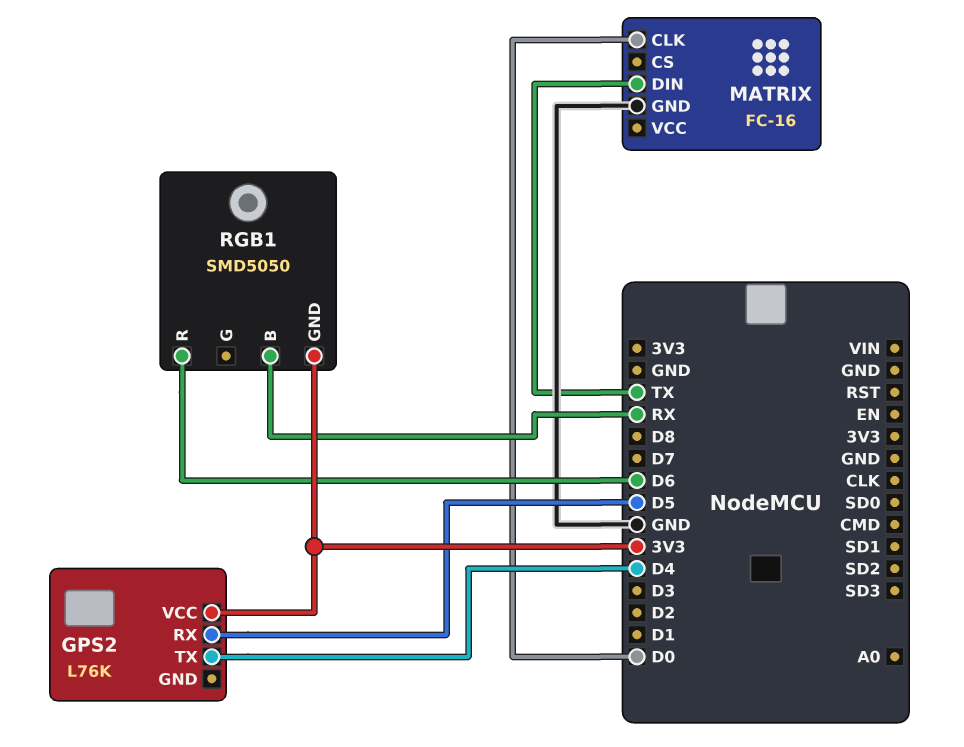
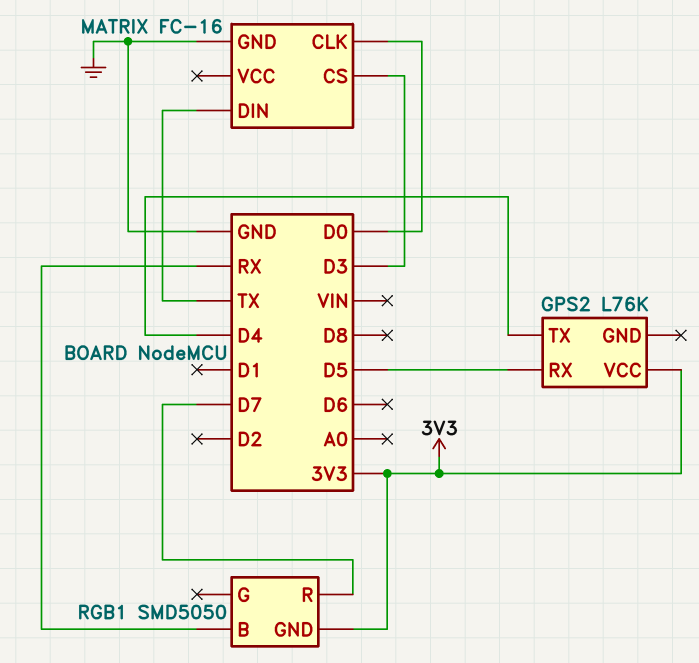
MATRIX pin CS: none -> D3
RGB1 pin R: D6 -> D7

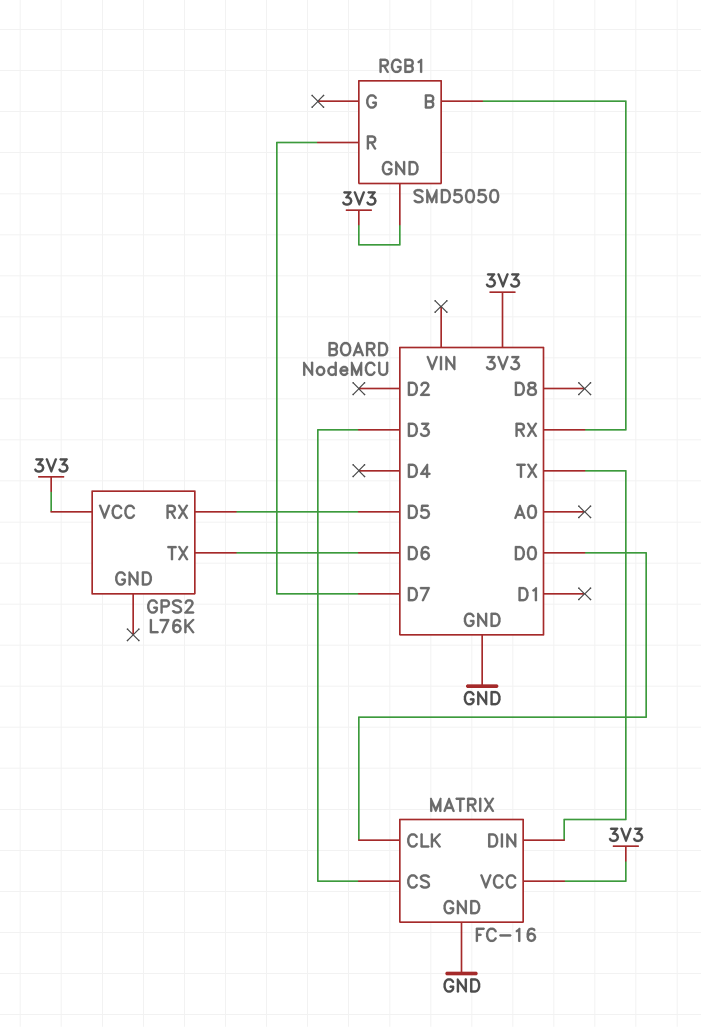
GPS2 pin TX: D4 -> D6
MATRIX pin VCC: none -> 3V3

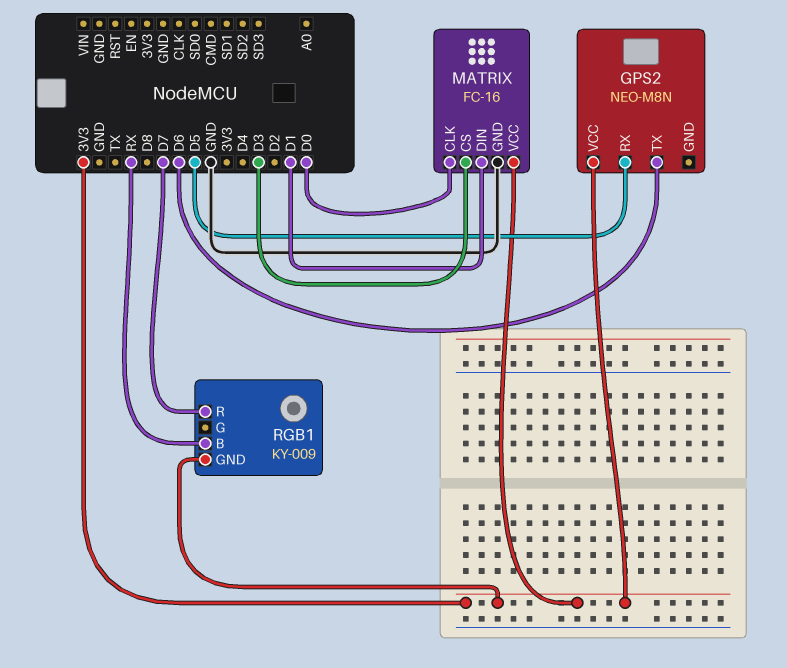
GPS2: L76K -> NEO-M8N
MATRIX pin DIN: TX -> D1
RGB1: SMD5050 -> KY-009

